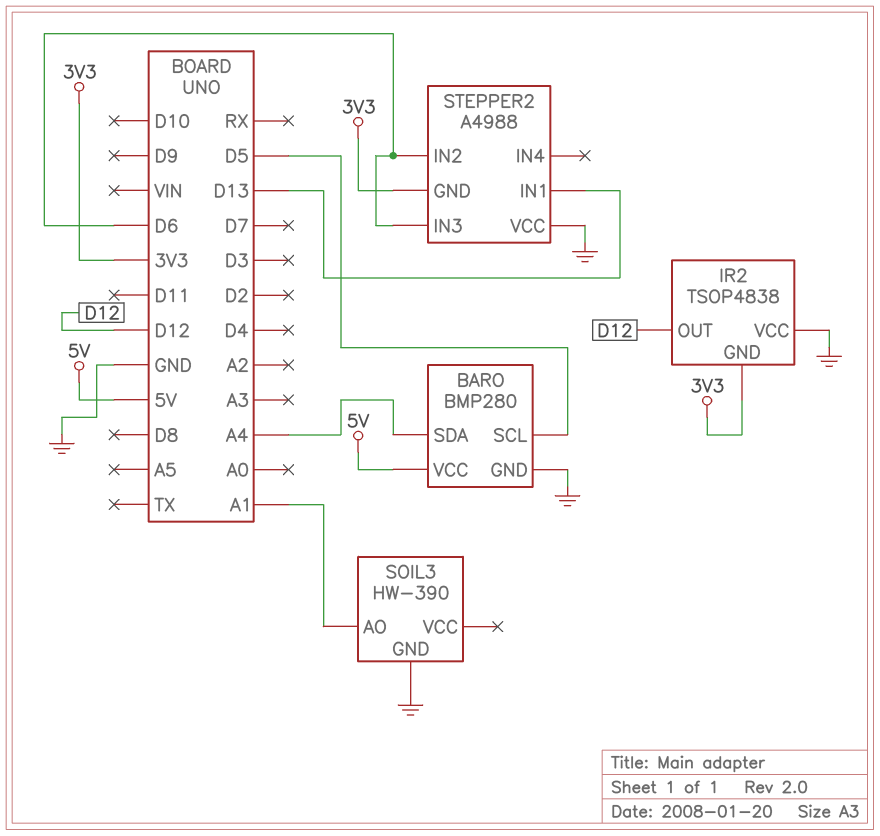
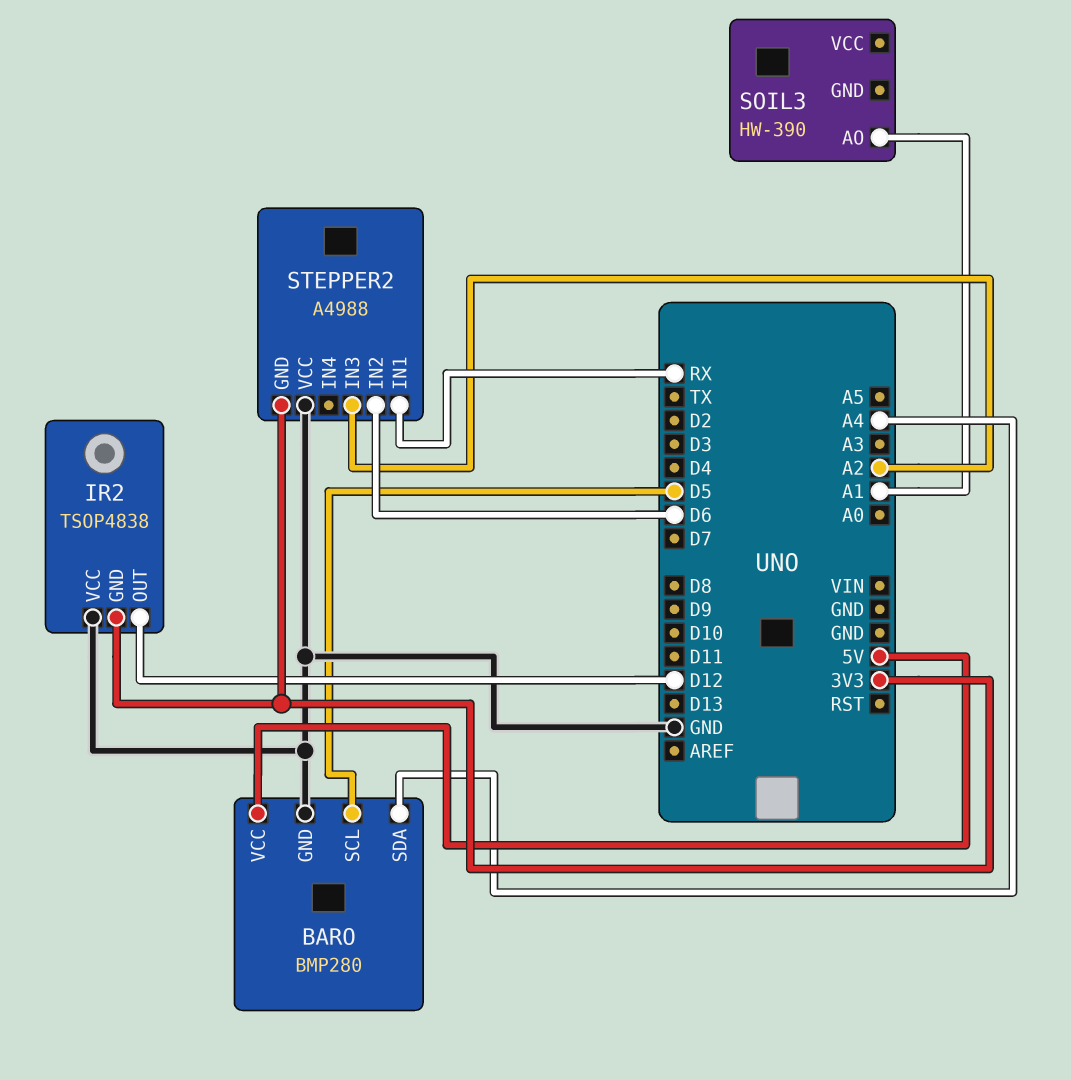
SOIL3 pin GND: GND -> none
STEPPER2 pin IN1: D13 -> RX
STEPPER2 pin IN3: D6 -> A2

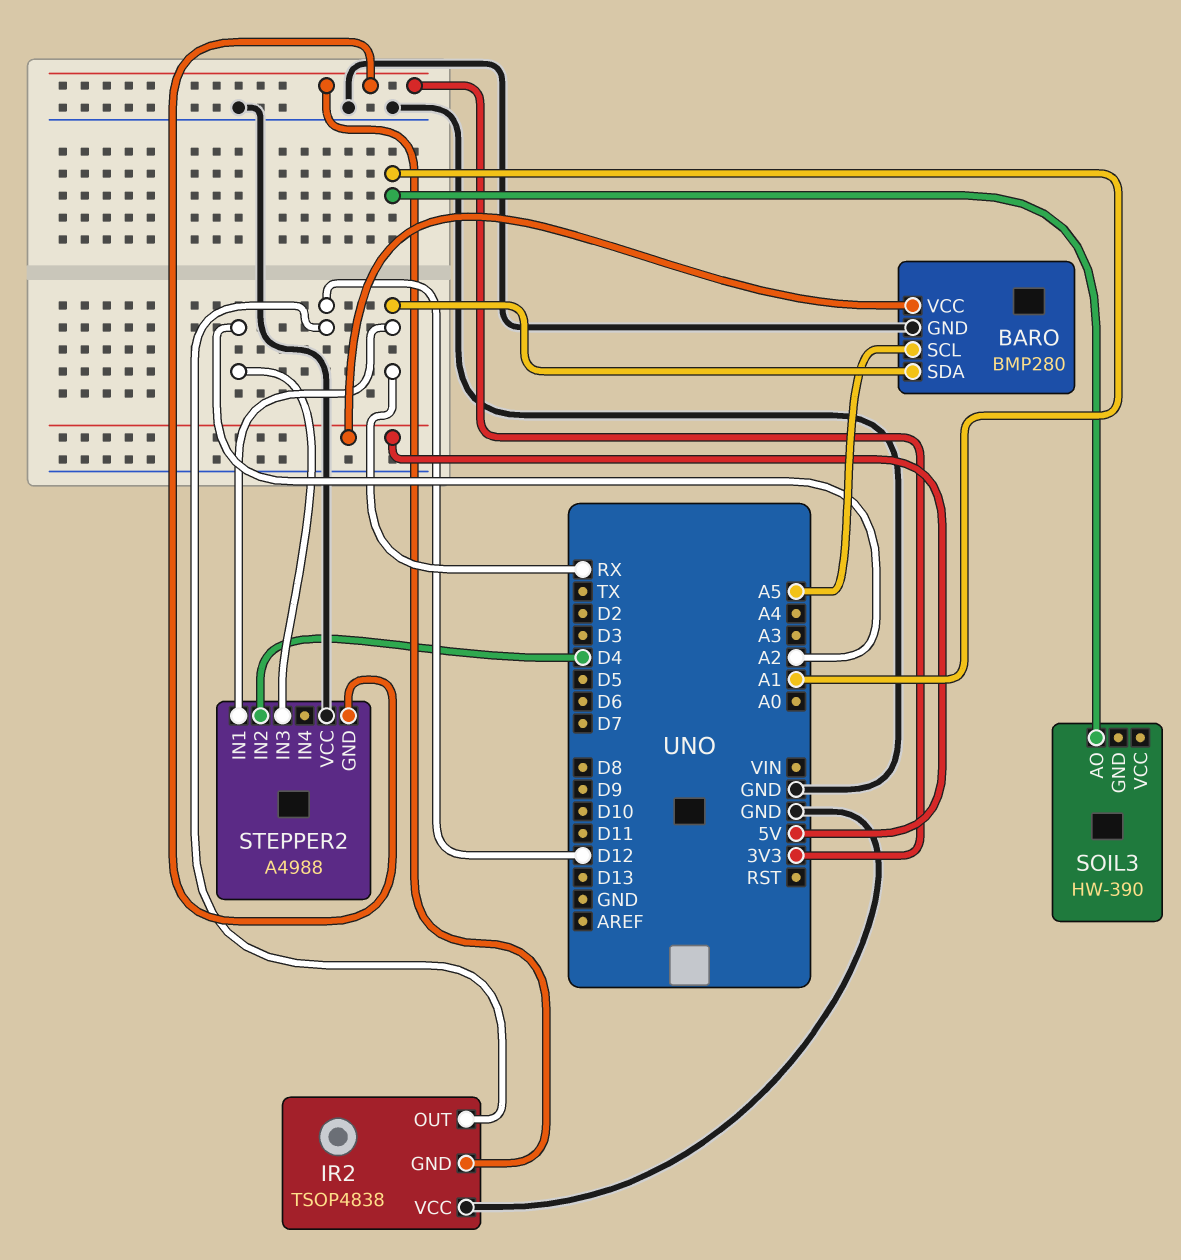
BARO pin SCL: D5 -> A5
BARO pin SDA: A4 -> RX
STEPPER2 pin IN2: D6 -> D4

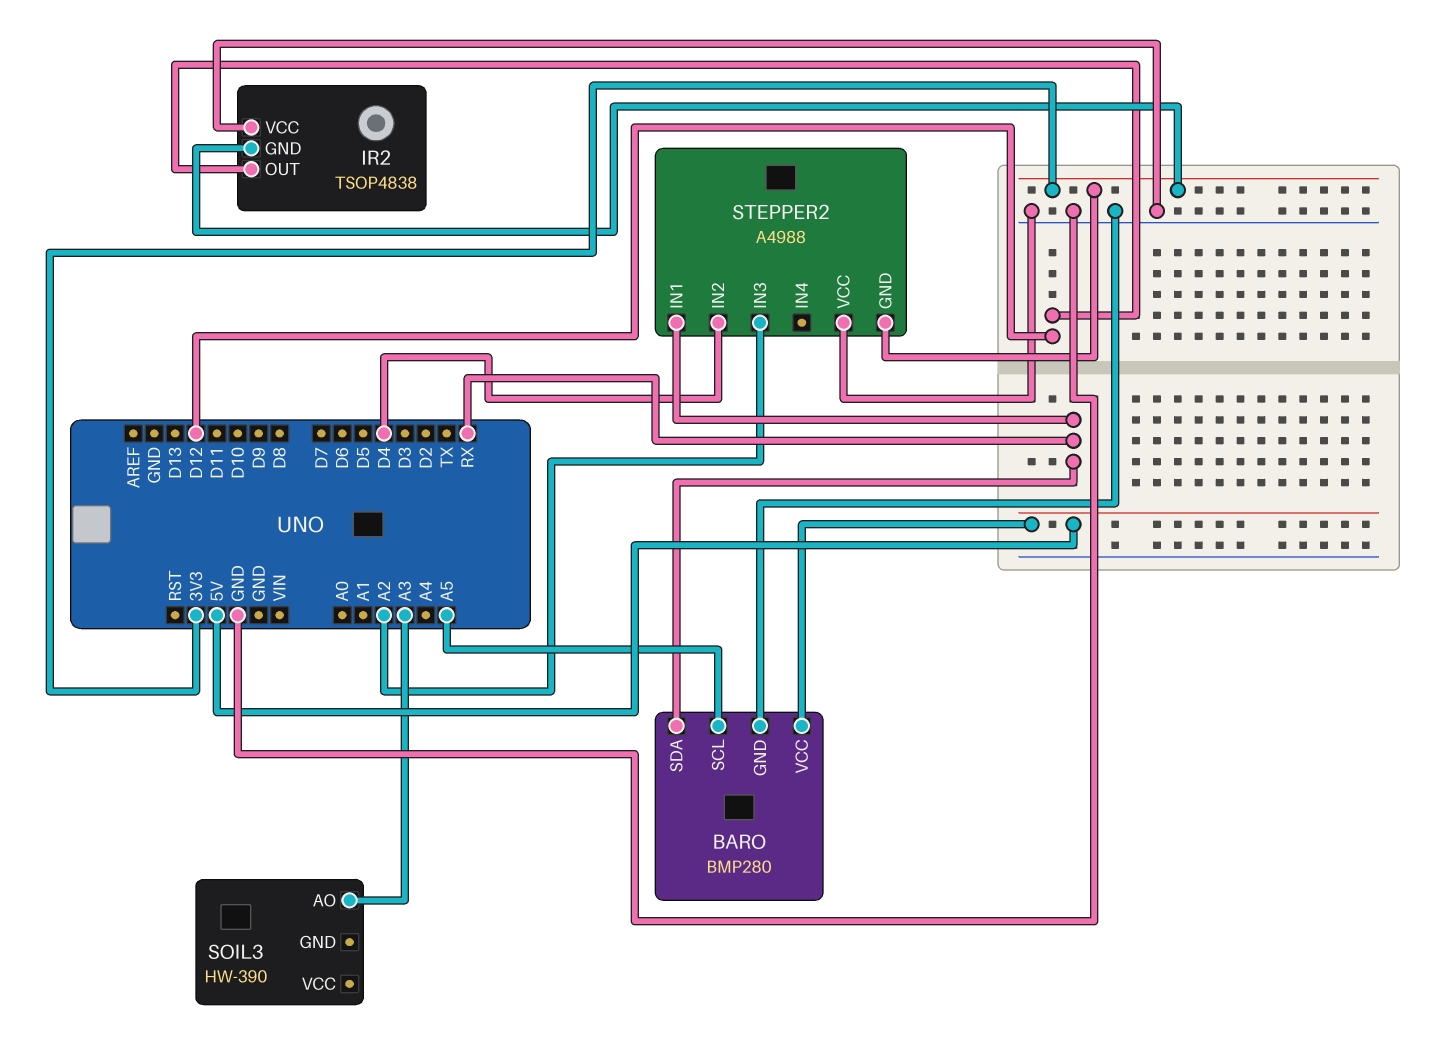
SOIL3 pin AO: A1 -> A3

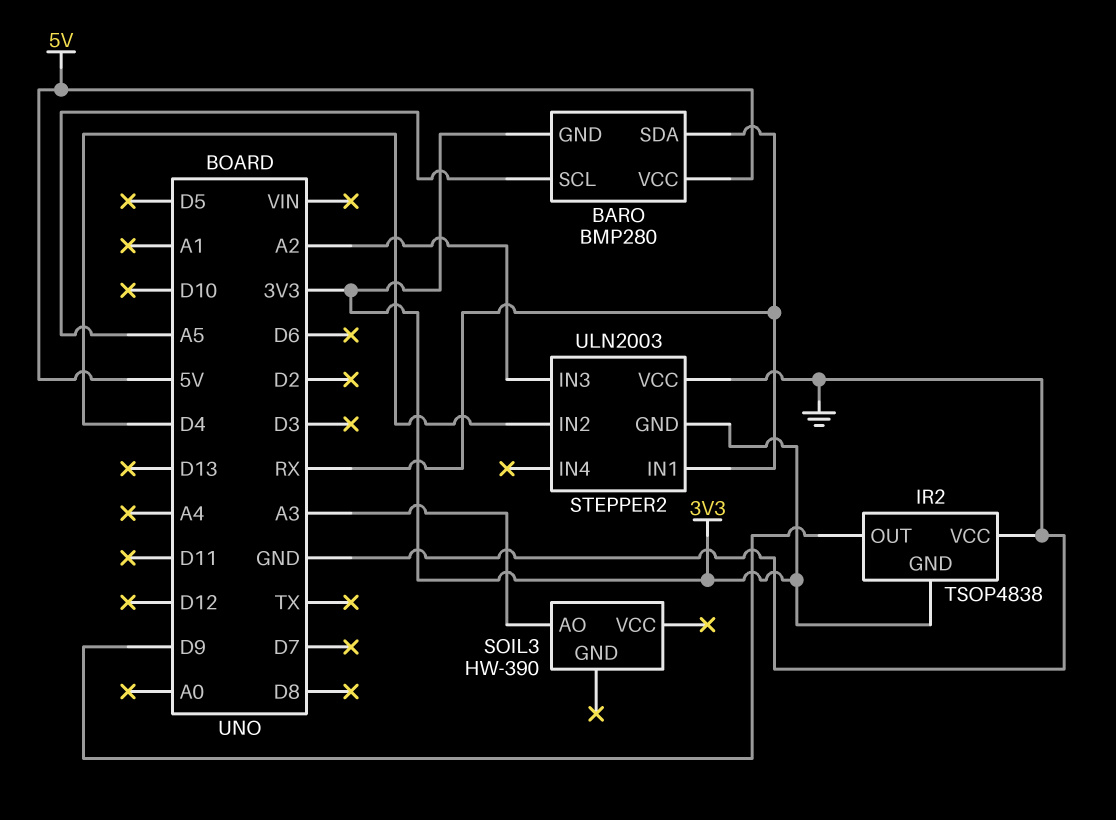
BARO pin GND: GND -> 3V3
IR2 pin OUT: D12 -> D9
STEPPER2: A4988 -> ULN2003

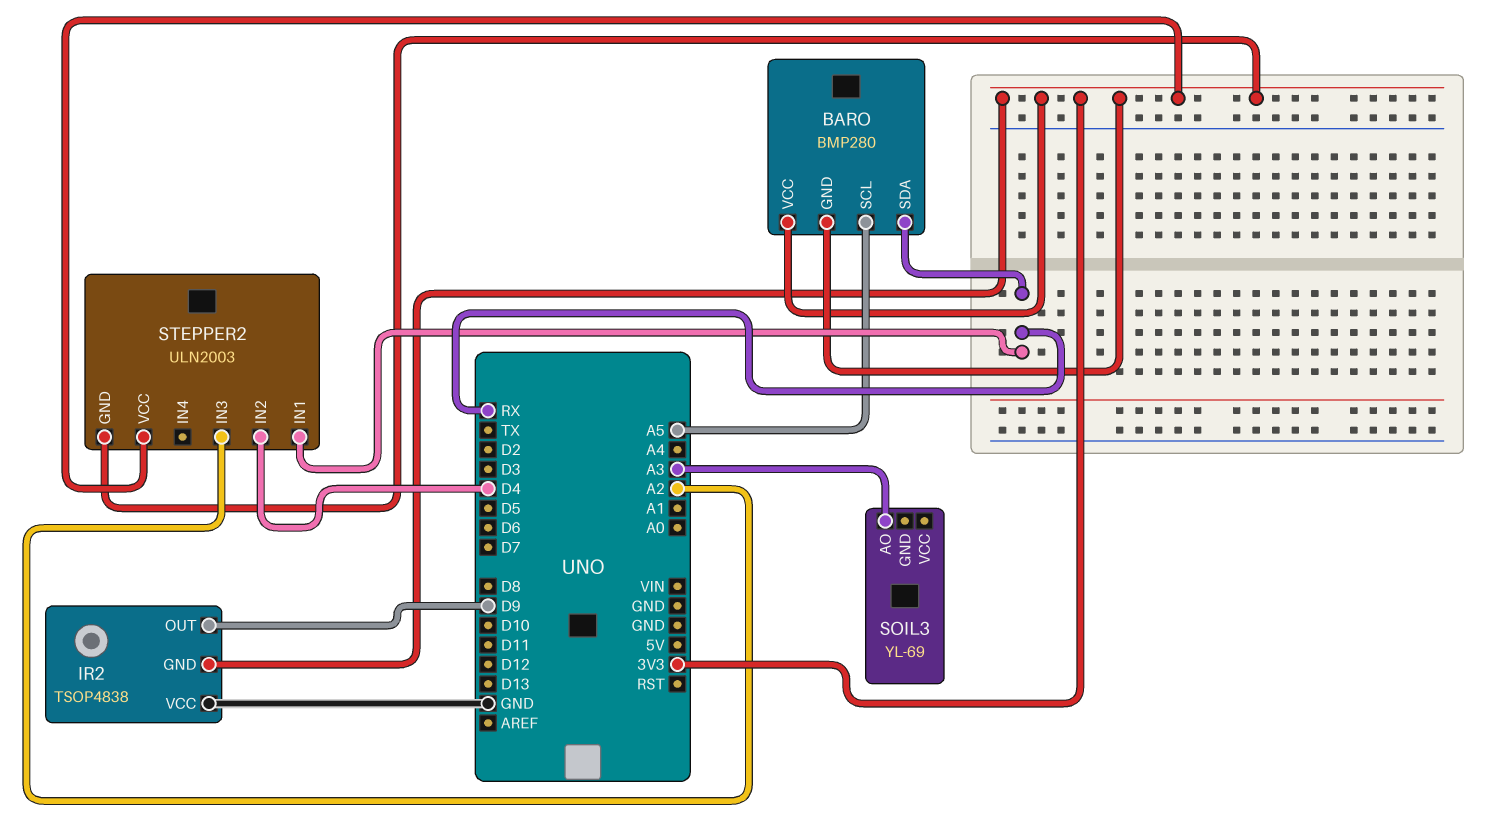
BARO pin VCC: 5V -> 3V3
SOIL3: HW-390 -> YL-69
STEPPER2 pin VCC: GND -> 3V3

